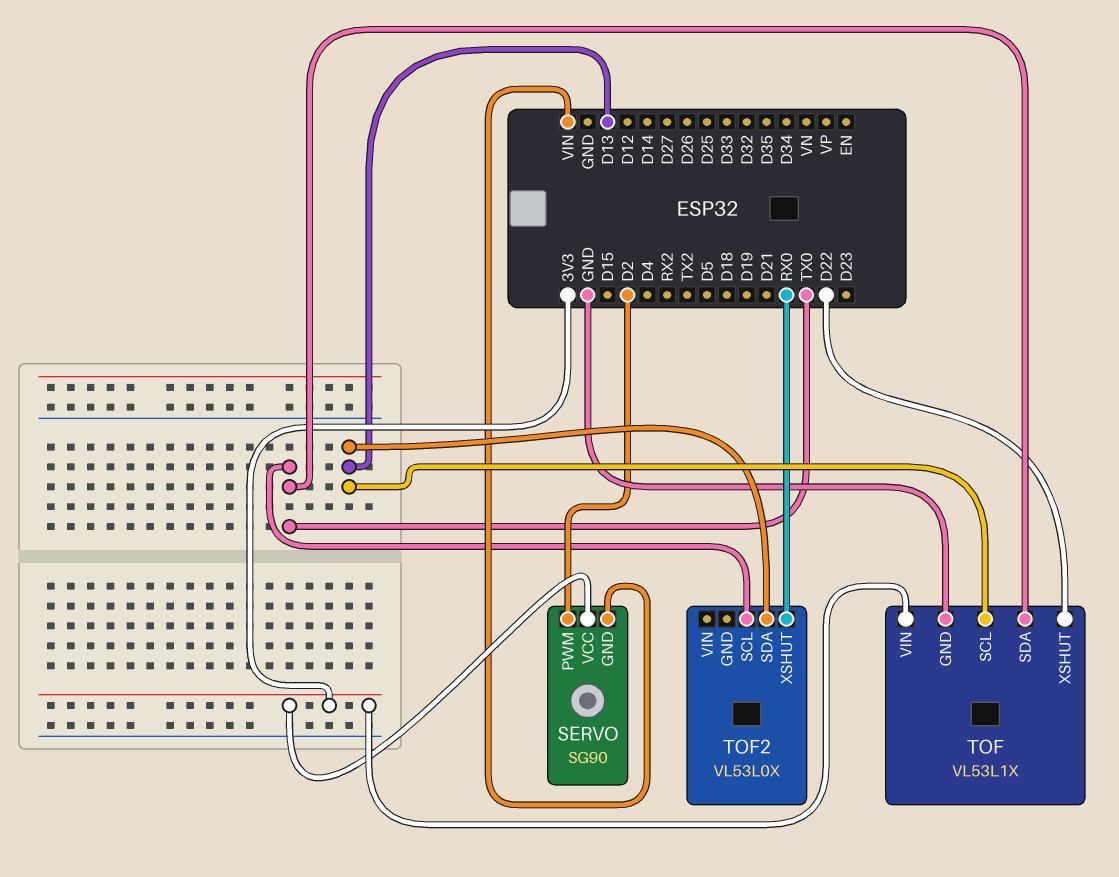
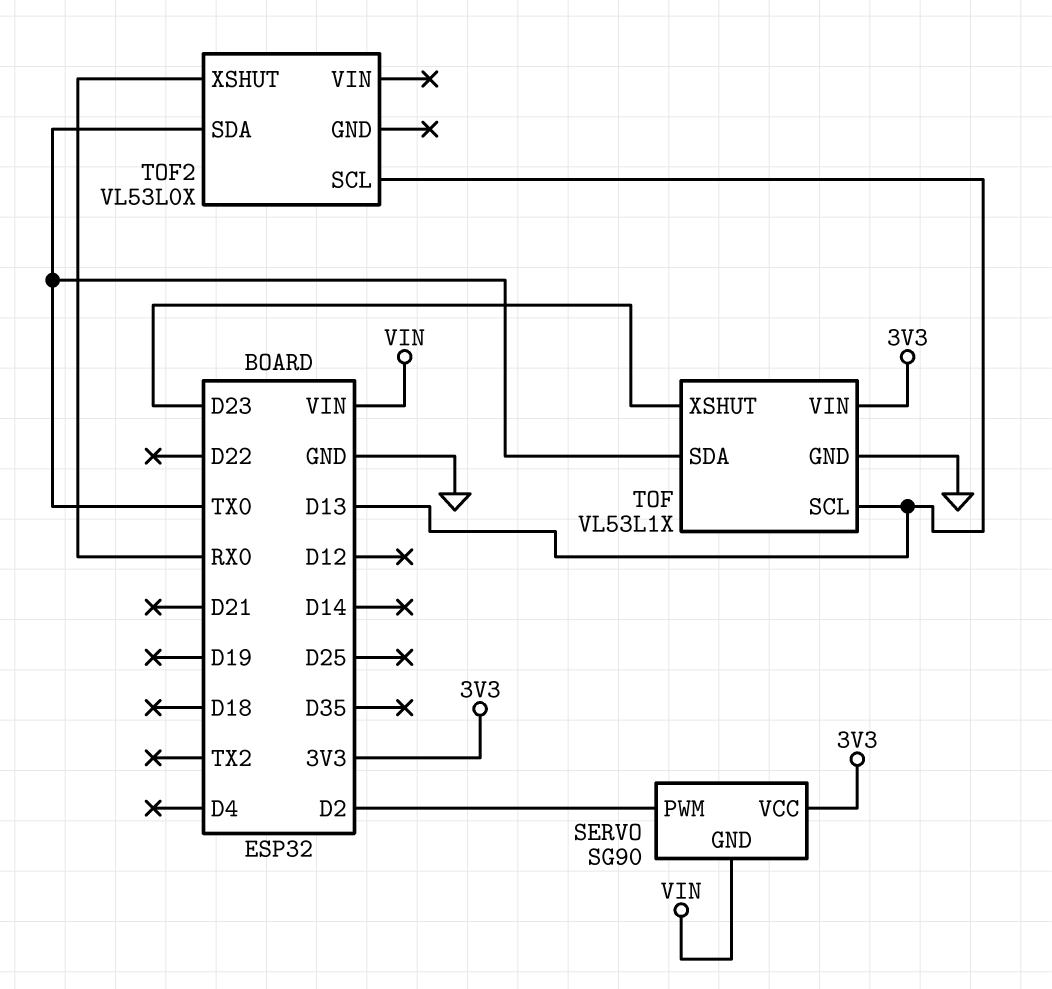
TOF pin XSHUT: D22 -> D23
TOF2 pin SCL: TX0 -> D13
TOF2 pin SDA: D13 -> TX0

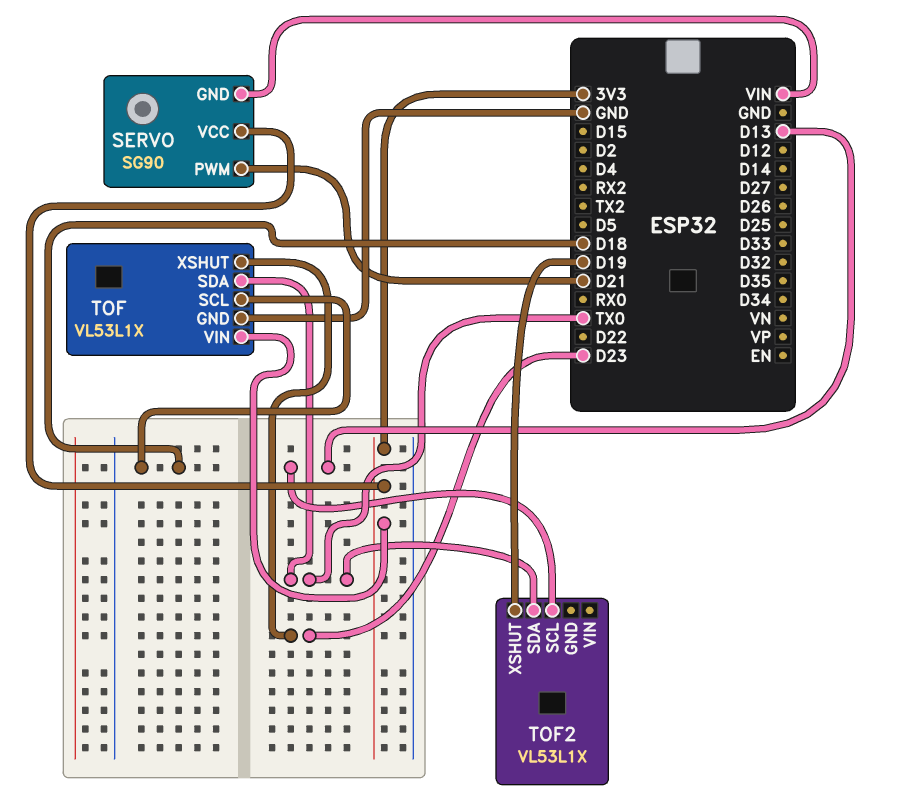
SERVO pin PWM: D2 -> D21
TOF pin SCL: D13 -> D18
TOF2: VL53L0X -> VL53L1X
TOF2 pin XSHUT: RX0 -> D19

